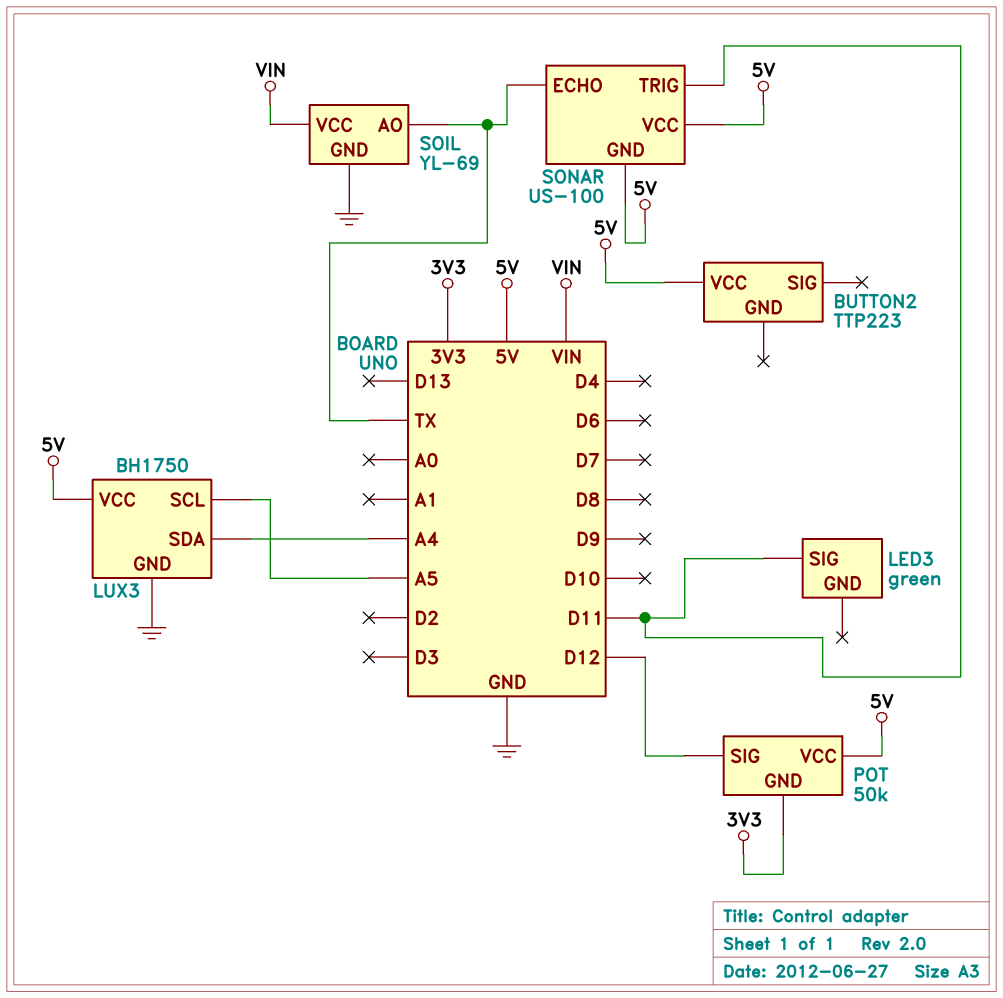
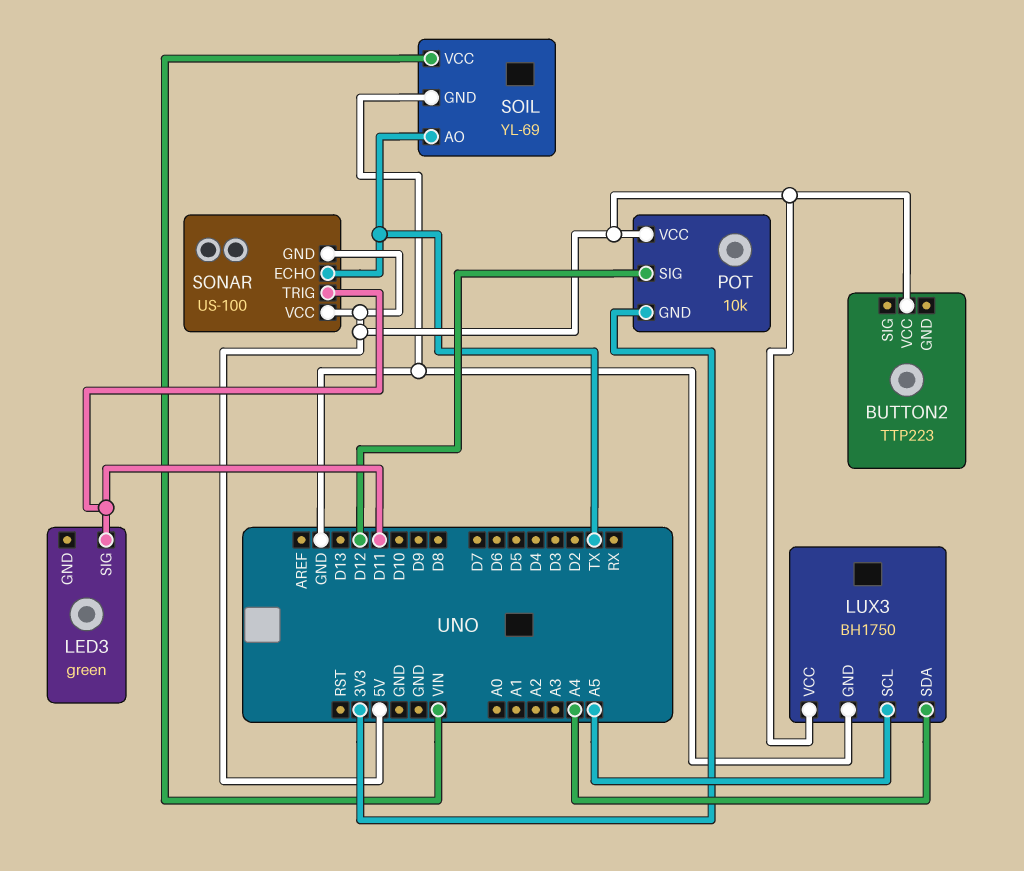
POT: 50k -> 10k

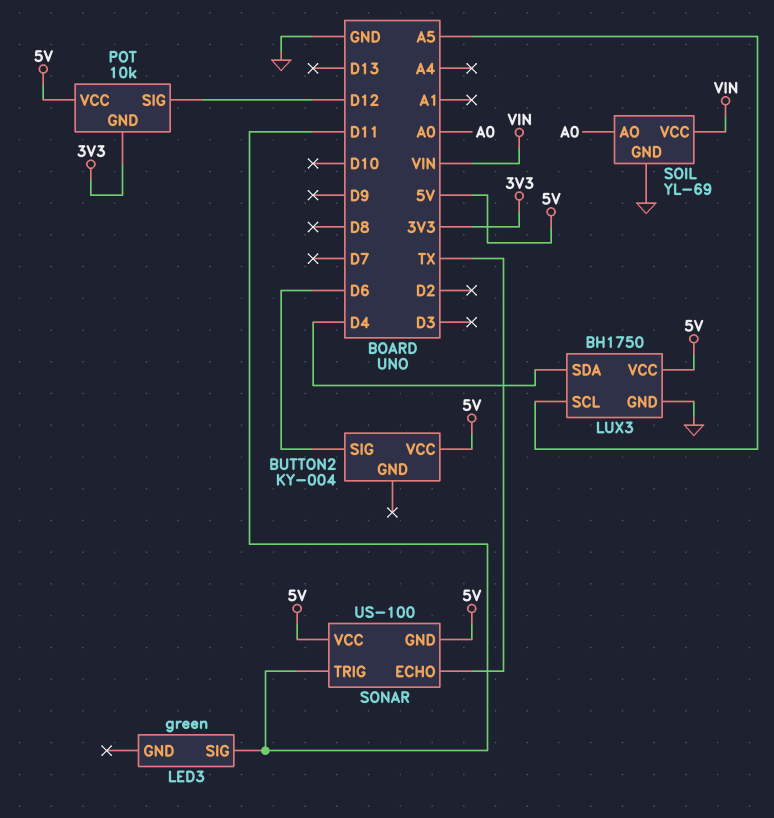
BUTTON2: TTP223 -> KY-004
BUTTON2 pin SIG: none -> D6
LUX3 pin SDA: A4 -> D4
SOIL pin AO: TX -> A0

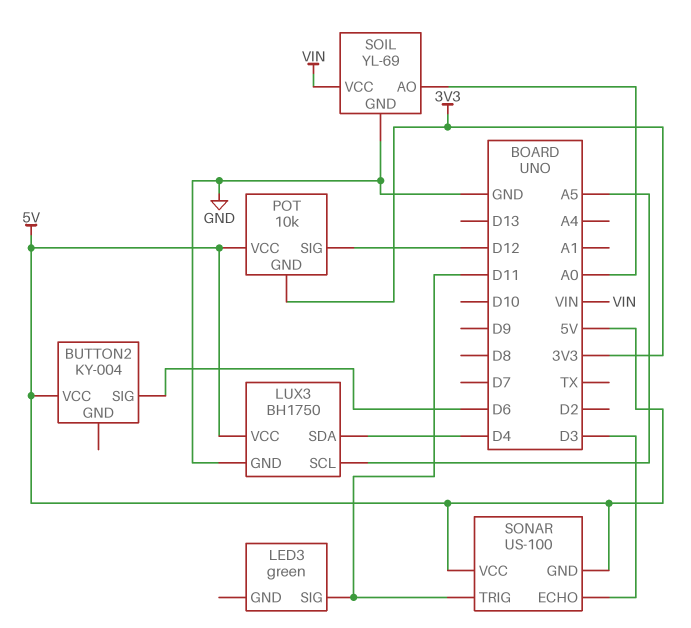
SONAR pin ECHO: TX -> D3

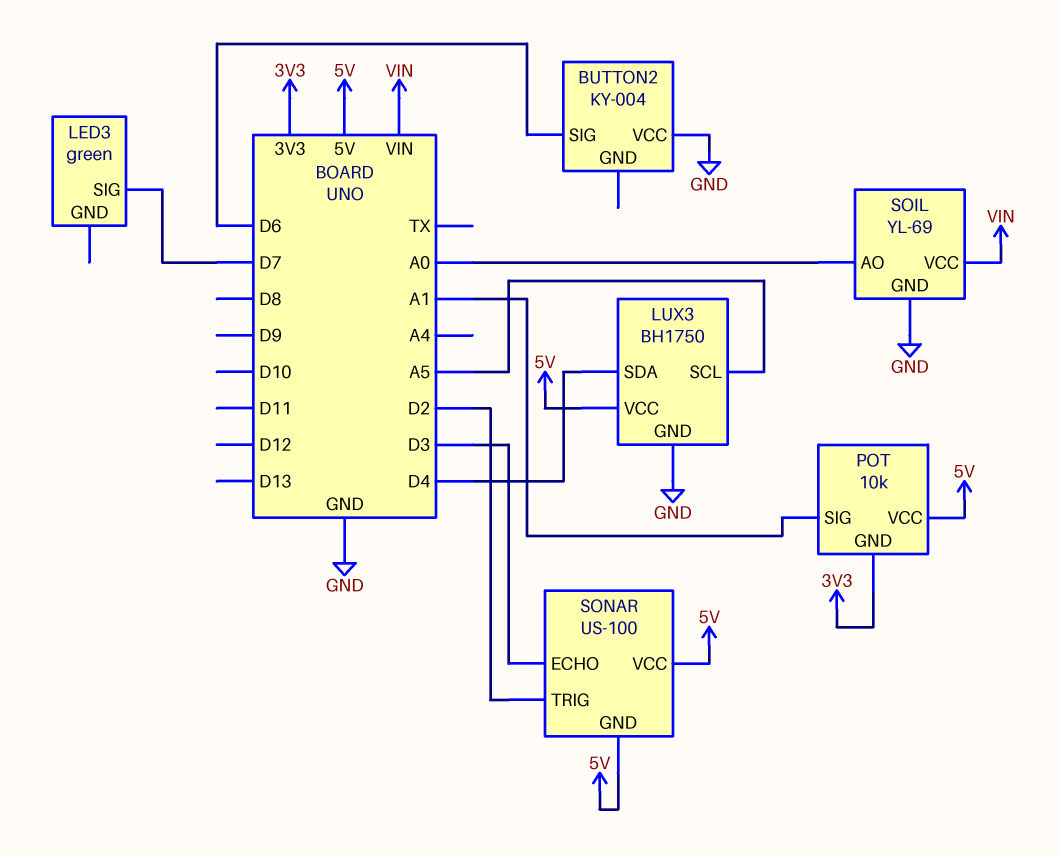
BUTTON2 pin VCC: 5V -> GND
LED3 pin SIG: D11 -> D7
POT pin SIG: D12 -> A1
SONAR pin TRIG: D11 -> D2

